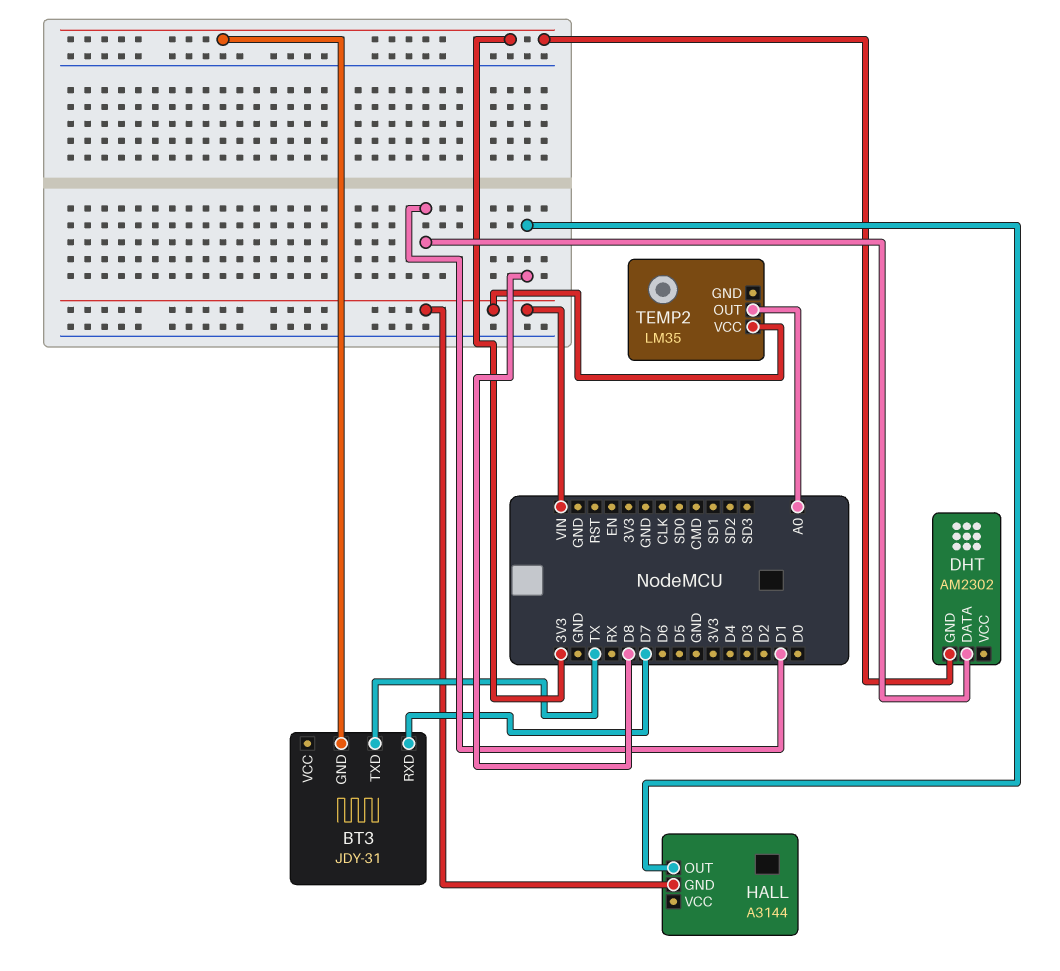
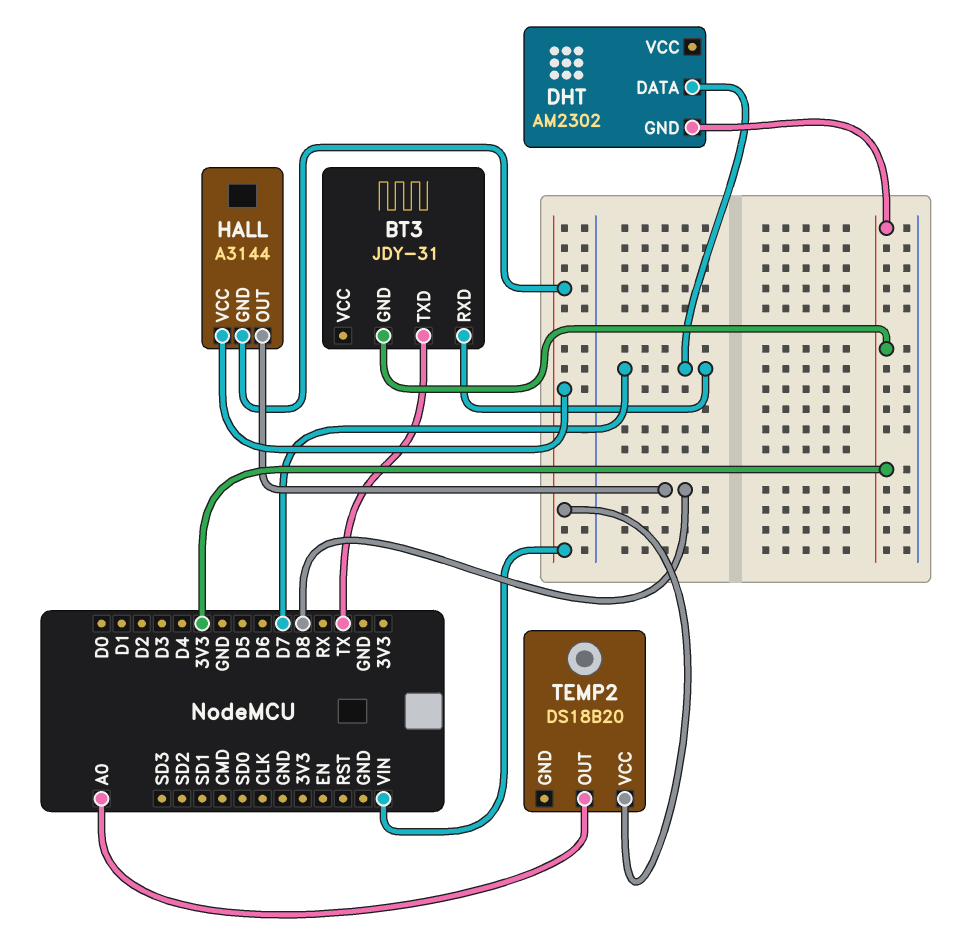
DHT pin DATA: D1 -> D7
HALL pin VCC: none -> VIN
TEMP2: LM35 -> DS18B20

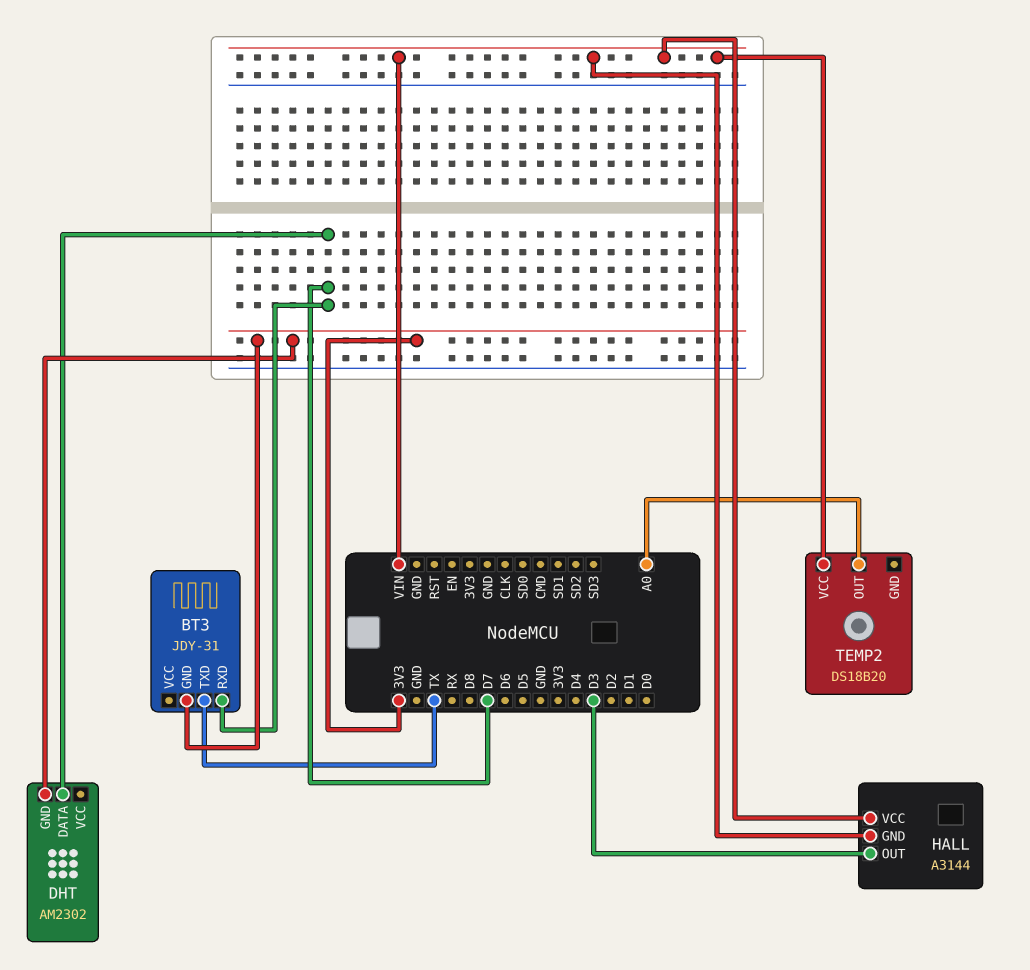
HALL pin OUT: D8 -> D3

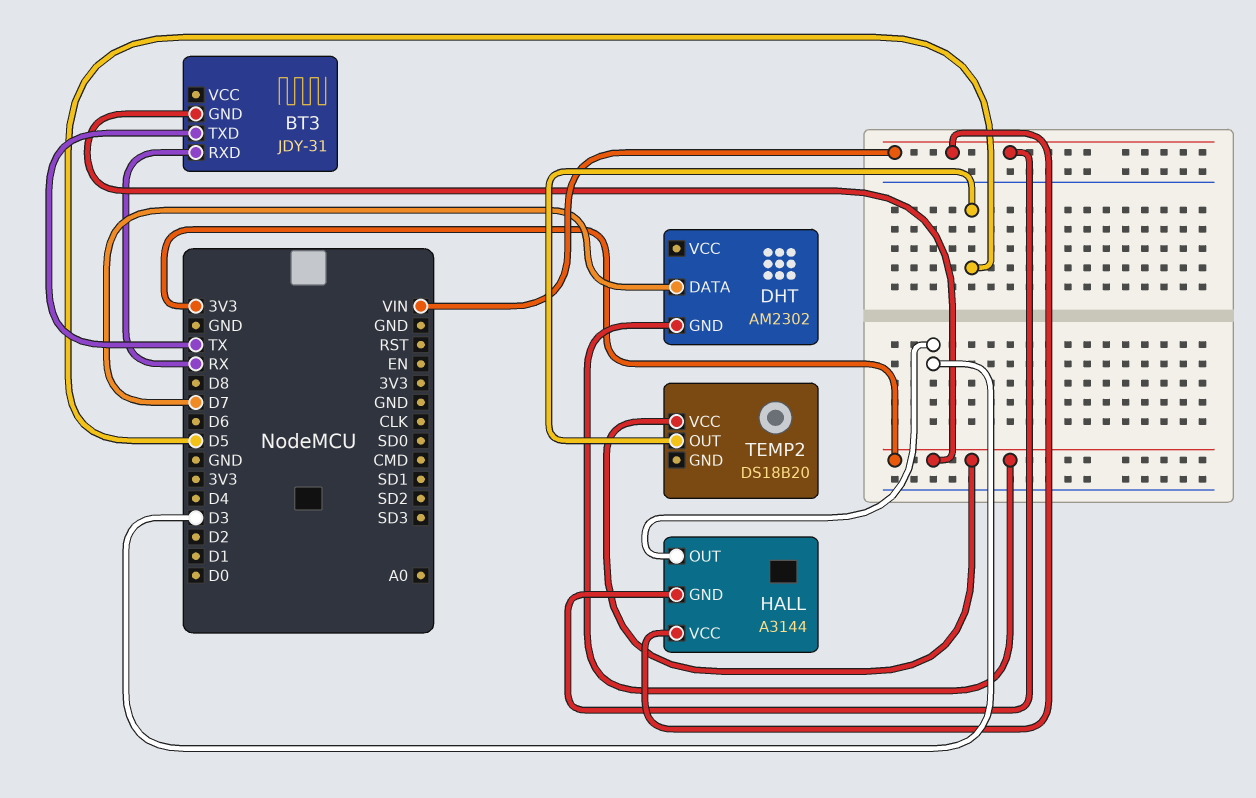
BT3 pin RXD: D7 -> RX
TEMP2 pin OUT: A0 -> D5
TEMP2 pin VCC: VIN -> 3V3

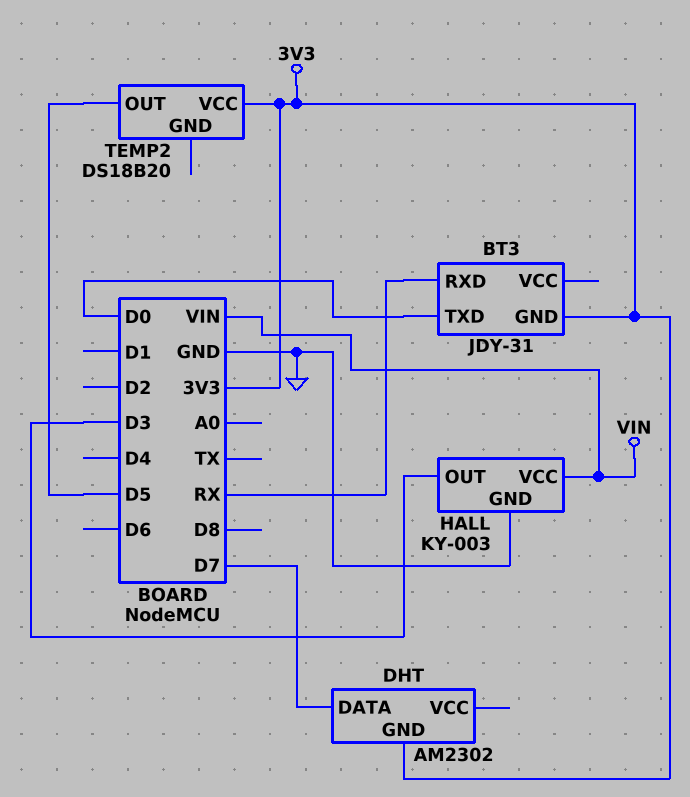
BT3 pin TXD: TX -> D0
HALL: A3144 -> KY-003
HALL pin GND: VIN -> GND

